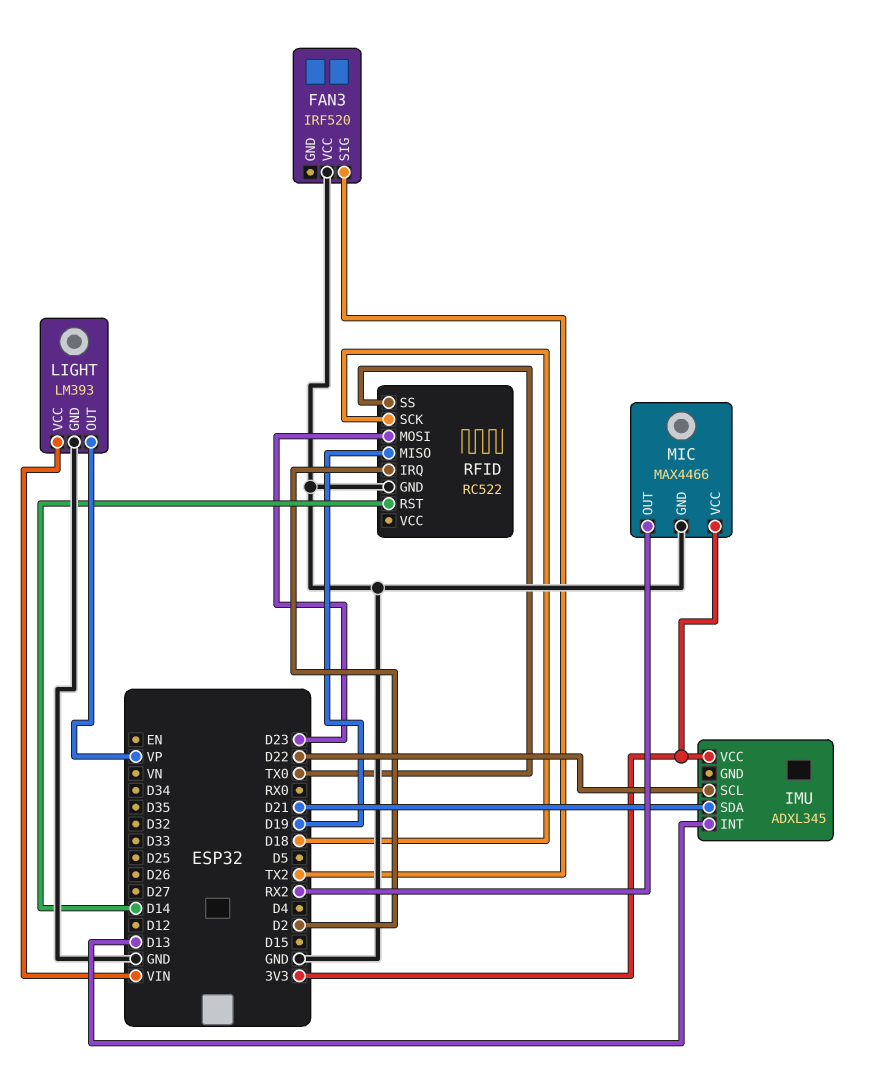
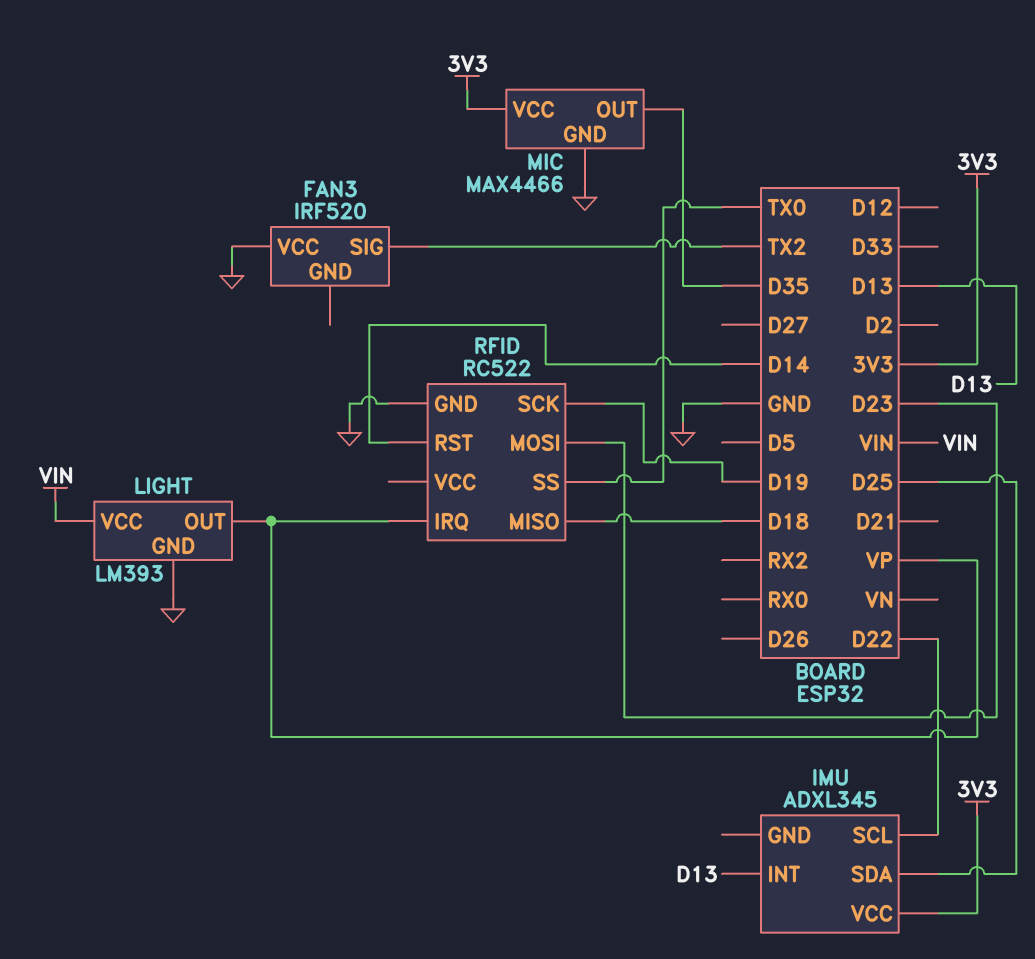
IMU pin SDA: D21 -> D25
MIC pin OUT: RX2 -> D35
RFID pin IRQ: D2 -> VP
RFID pin MISO: D19 -> D18
RFID pin SCK: D18 -> D19

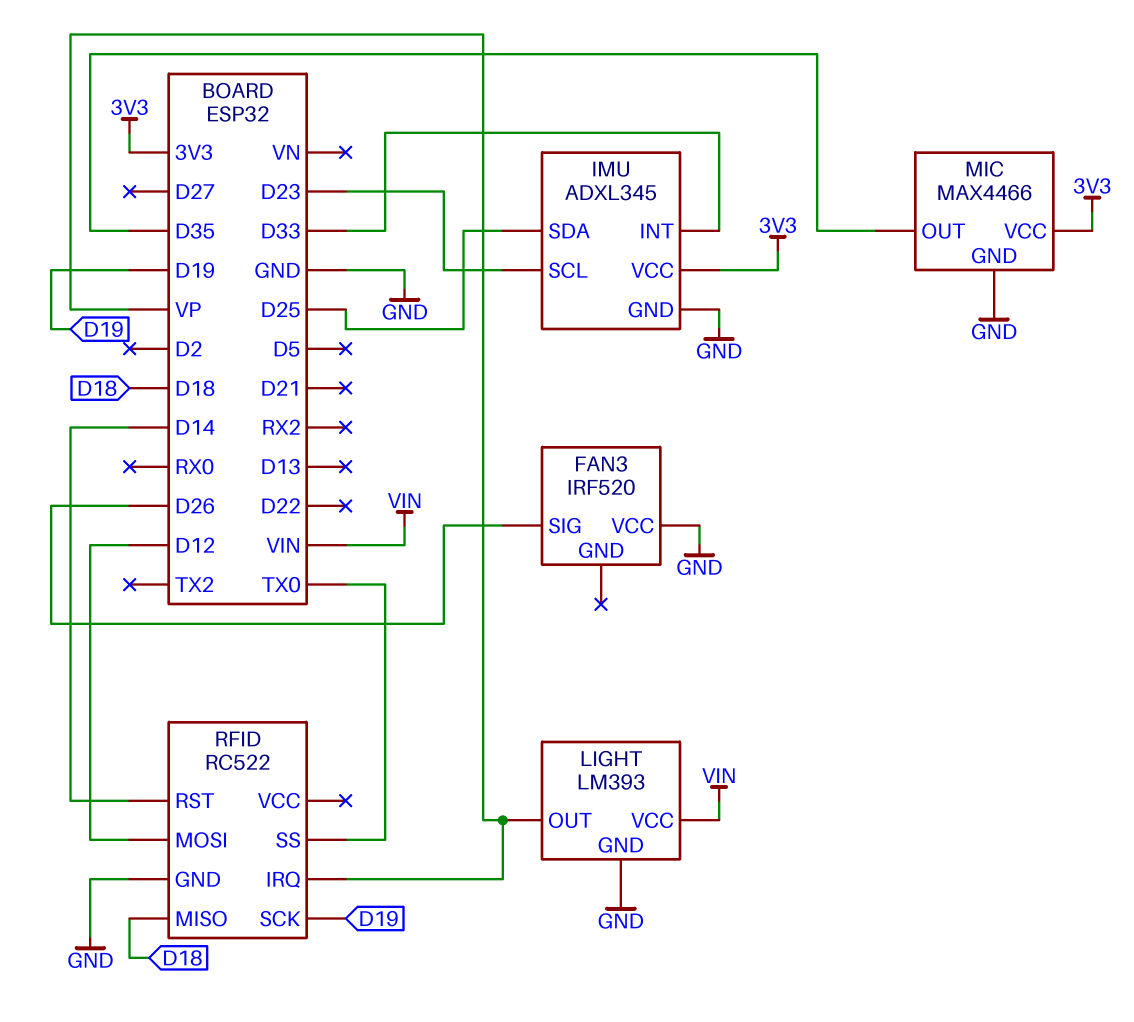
FAN3 pin SIG: TX2 -> D26
IMU pin GND: none -> GND
IMU pin INT: D13 -> D33
IMU pin SCL: D22 -> D23
RFID pin MOSI: D23 -> D12

